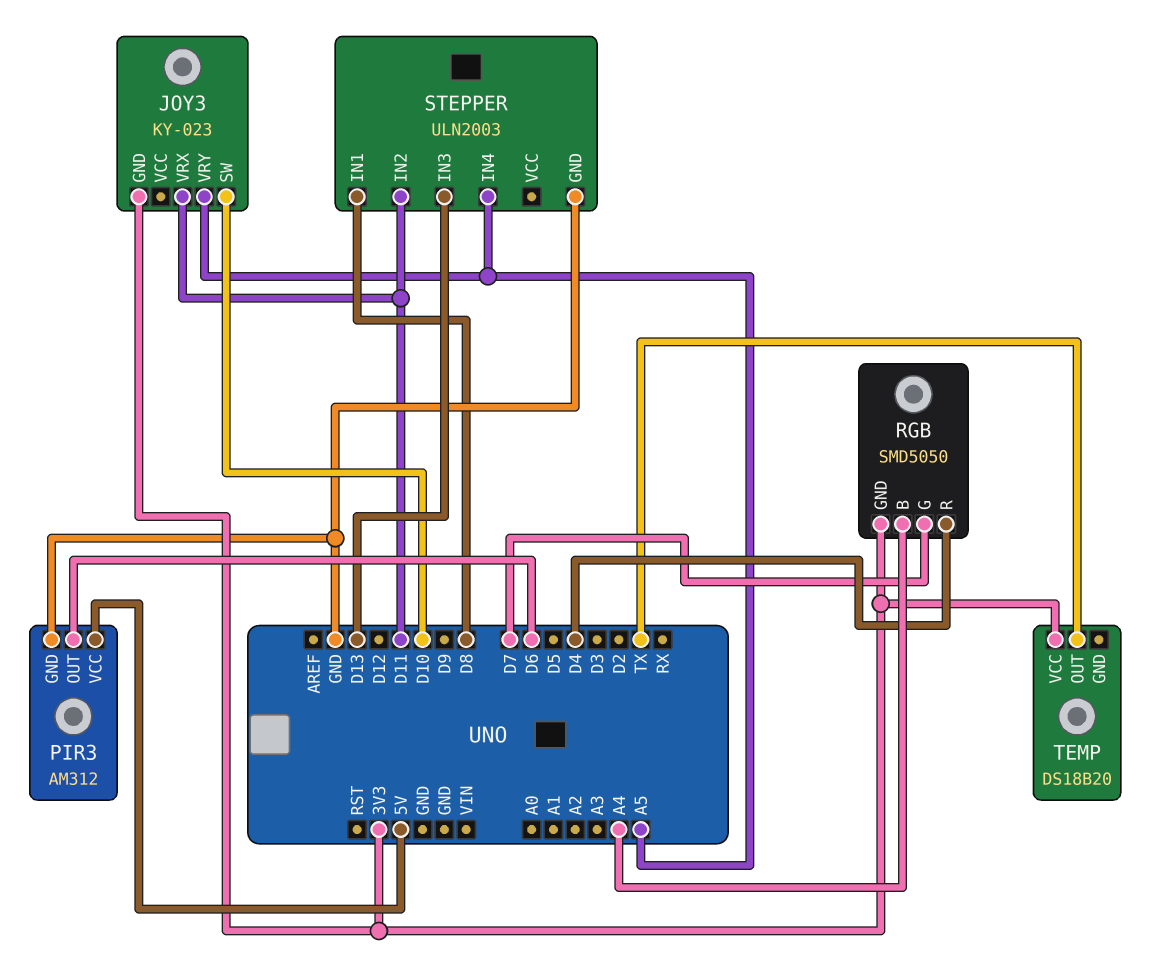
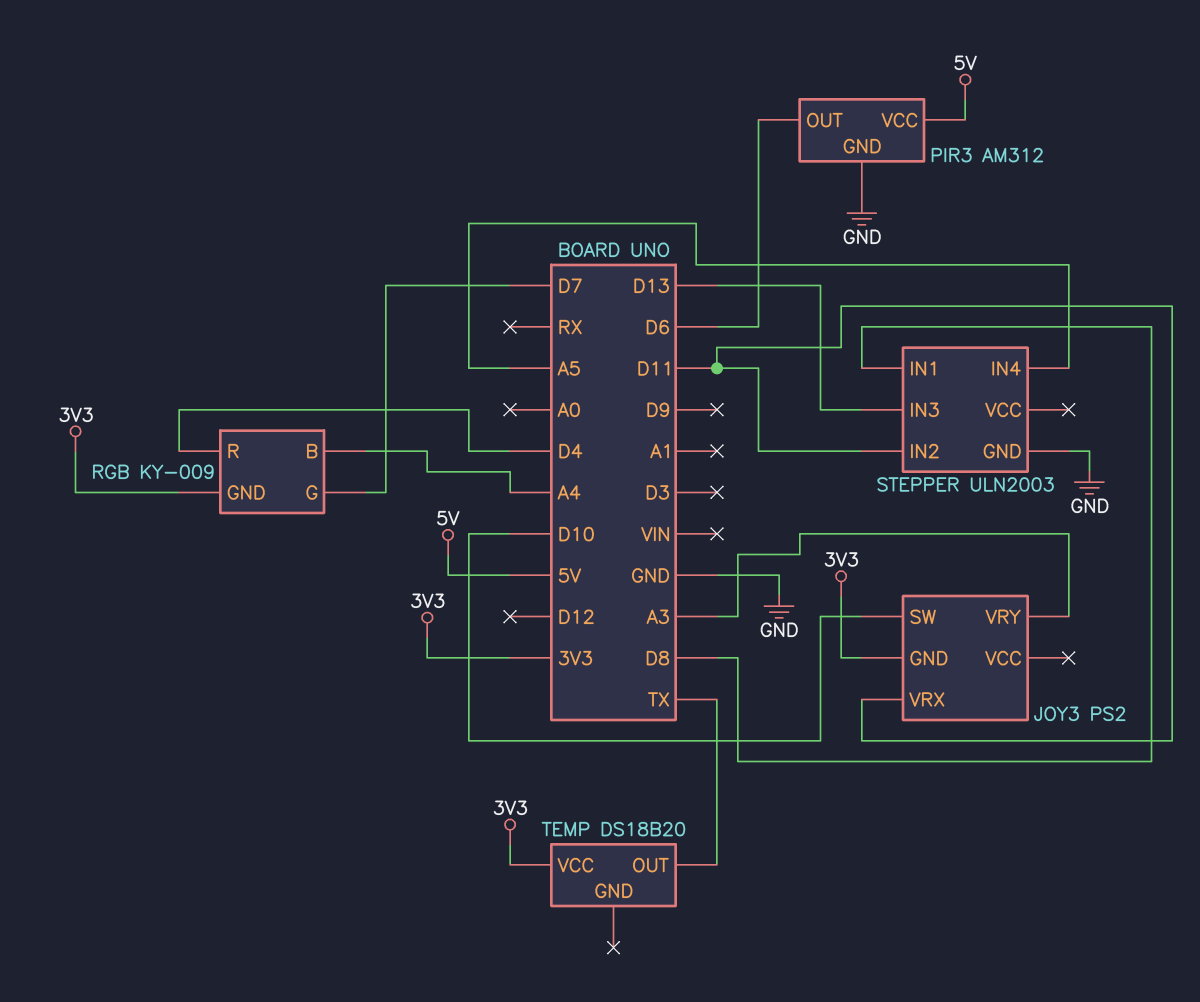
JOY3: KY-023 -> PS2
JOY3 pin VRY: A5 -> A3
RGB: SMD5050 -> KY-009

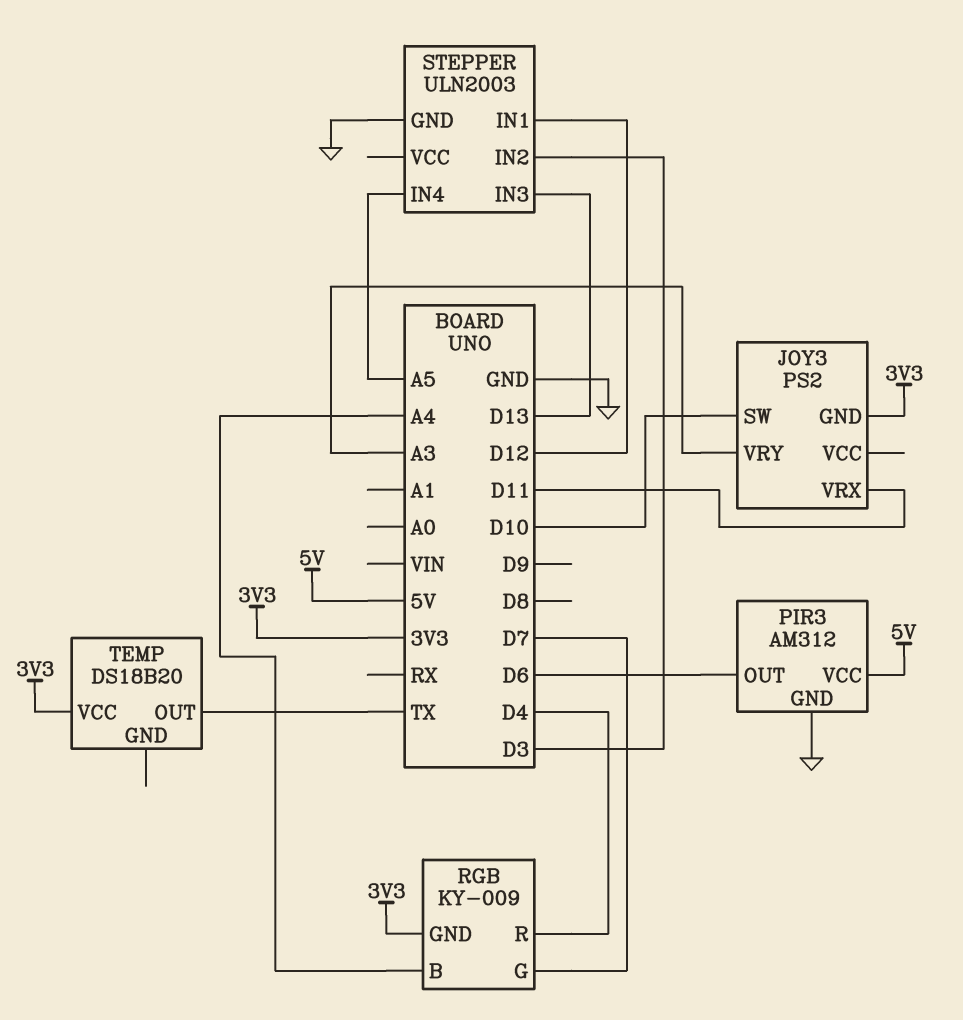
STEPPER pin IN1: D8 -> D12
STEPPER pin IN2: D11 -> D3

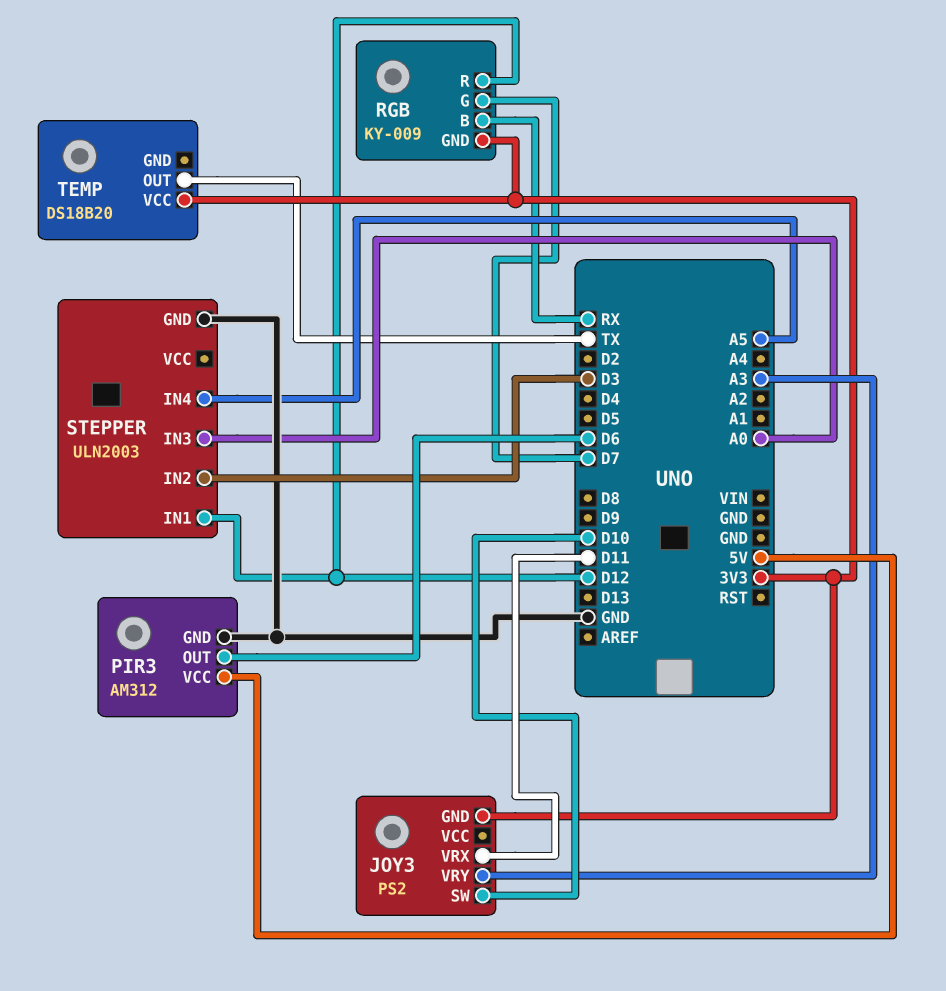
RGB pin B: A4 -> RX
RGB pin R: D4 -> D12
STEPPER pin IN3: D13 -> A0

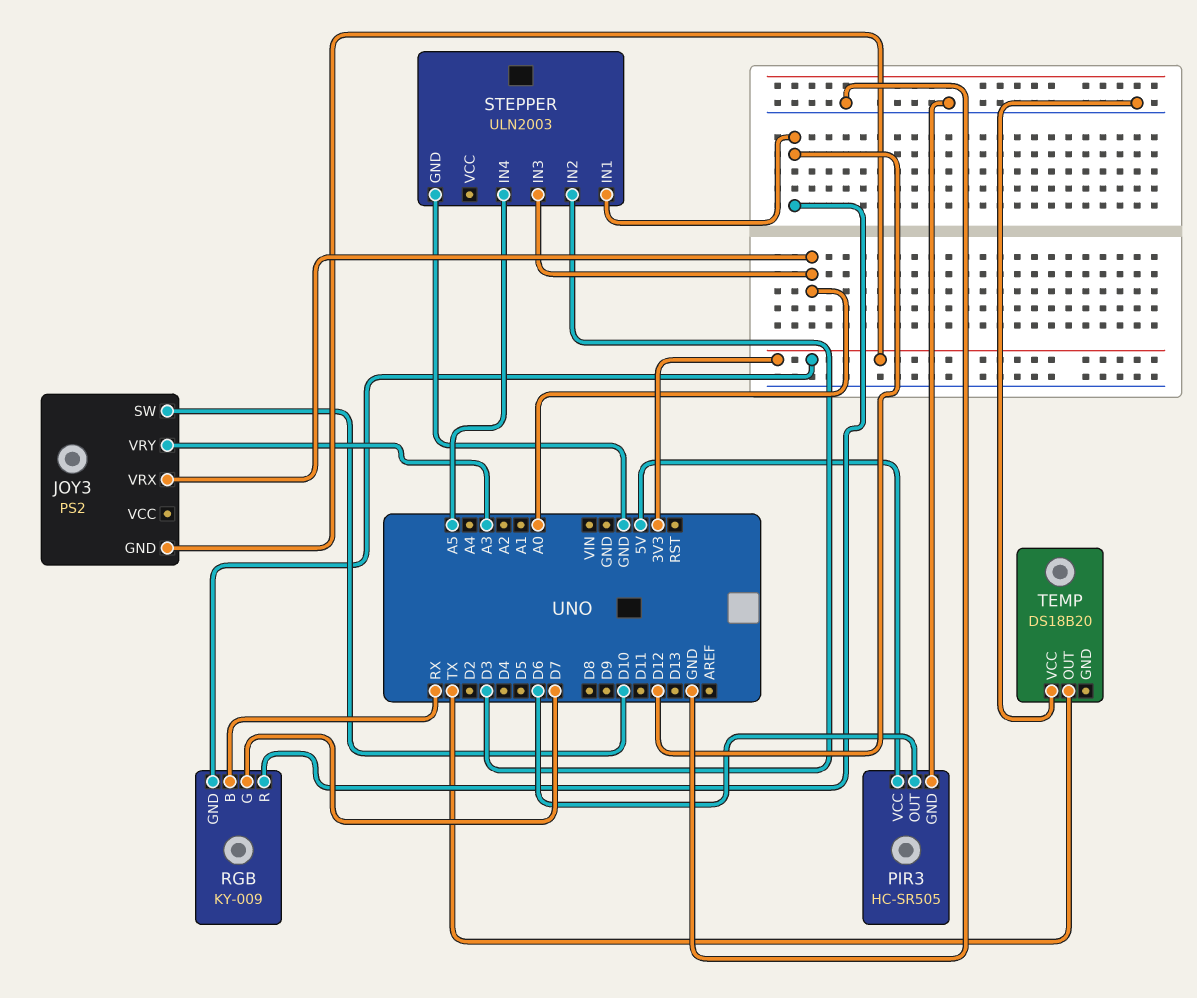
JOY3 pin VRX: D11 -> A0
PIR3: AM312 -> HC-SR505
TEMP pin VCC: 3V3 -> GND

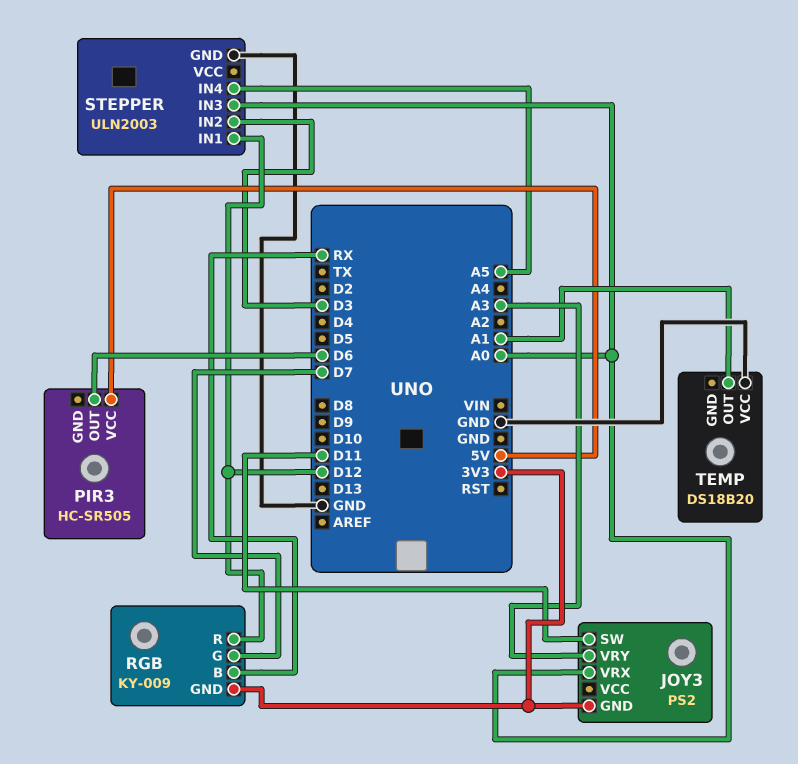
JOY3 pin SW: D10 -> D11
PIR3 pin GND: GND -> none
TEMP pin OUT: TX -> A1

